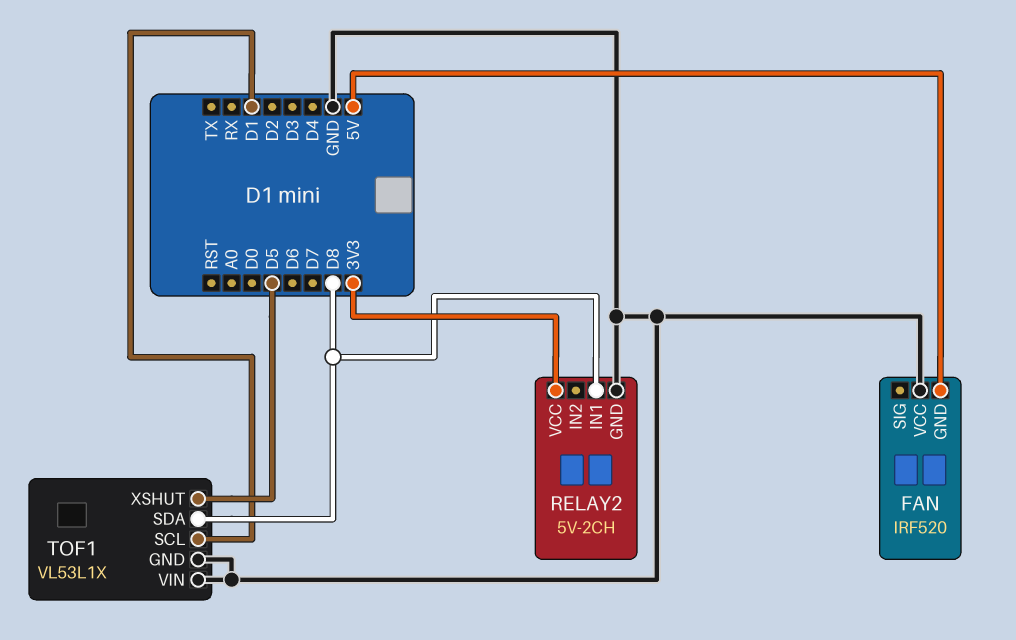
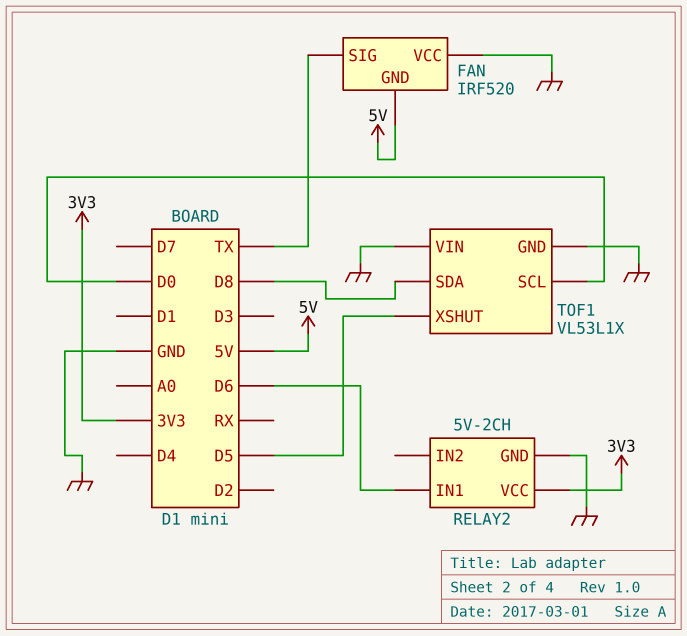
FAN pin SIG: none -> TX
RELAY2 pin IN1: D8 -> D6
TOF1 pin SCL: D1 -> D0

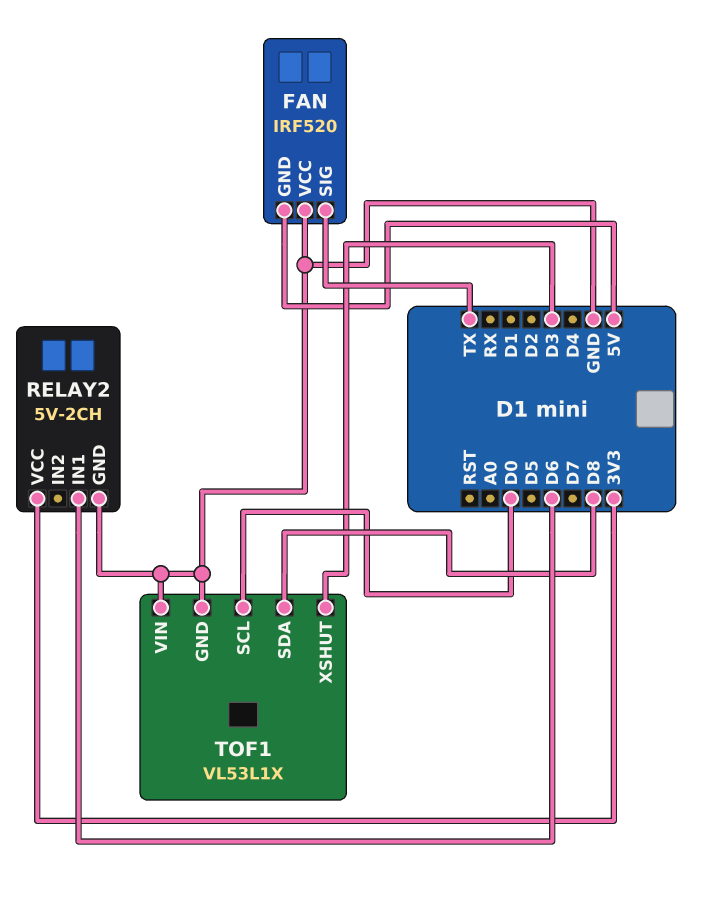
TOF1 pin XSHUT: D5 -> D3

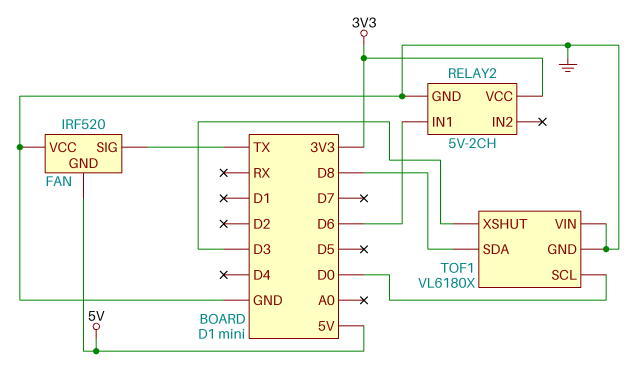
TOF1: VL53L1X -> VL6180X

